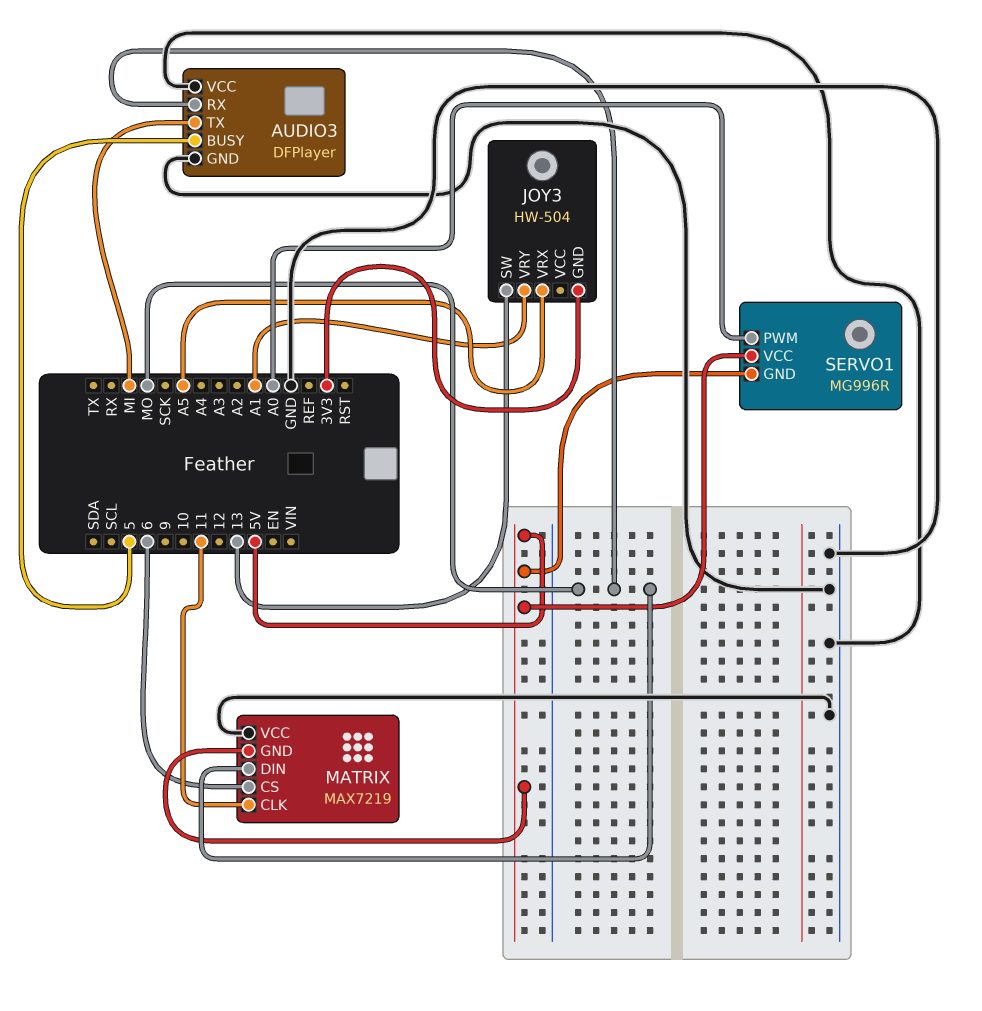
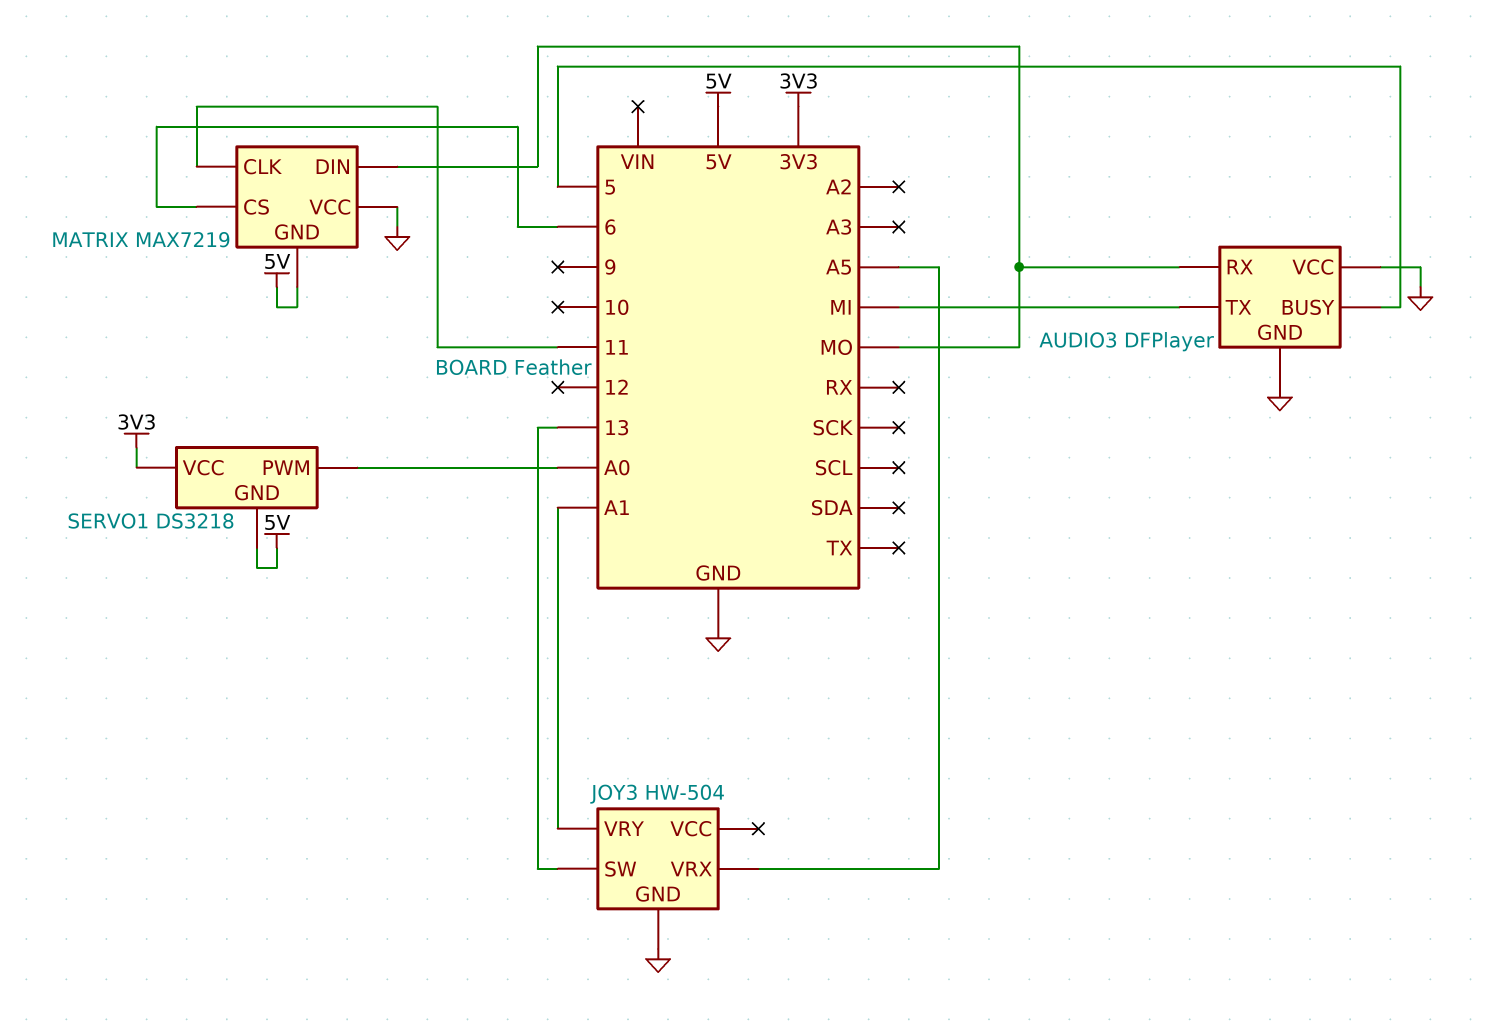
JOY3 pin GND: 3V3 -> GND
SERVO1: MG996R -> DS3218
SERVO1 pin VCC: 5V -> 3V3

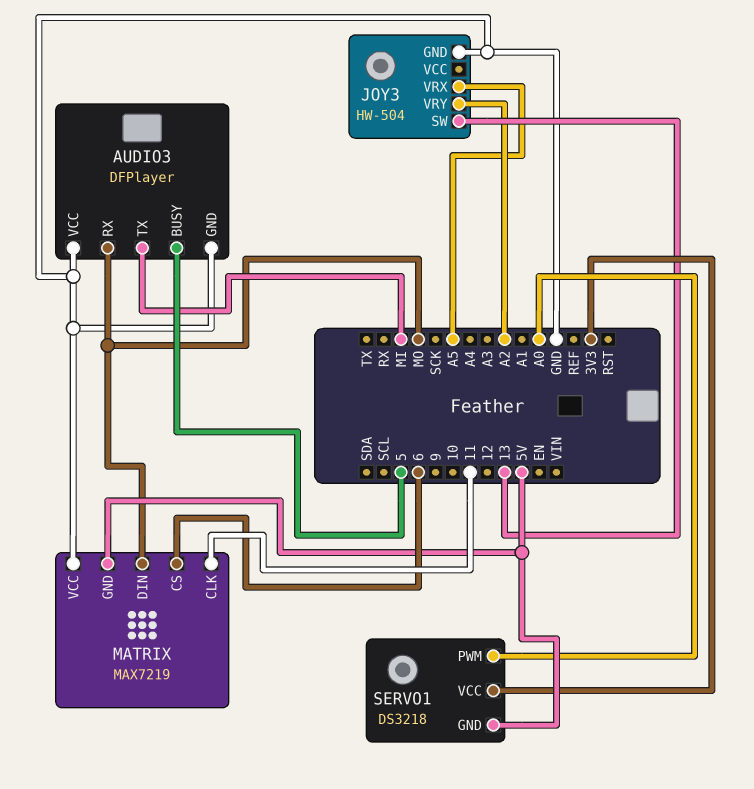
JOY3 pin VRY: A1 -> A2

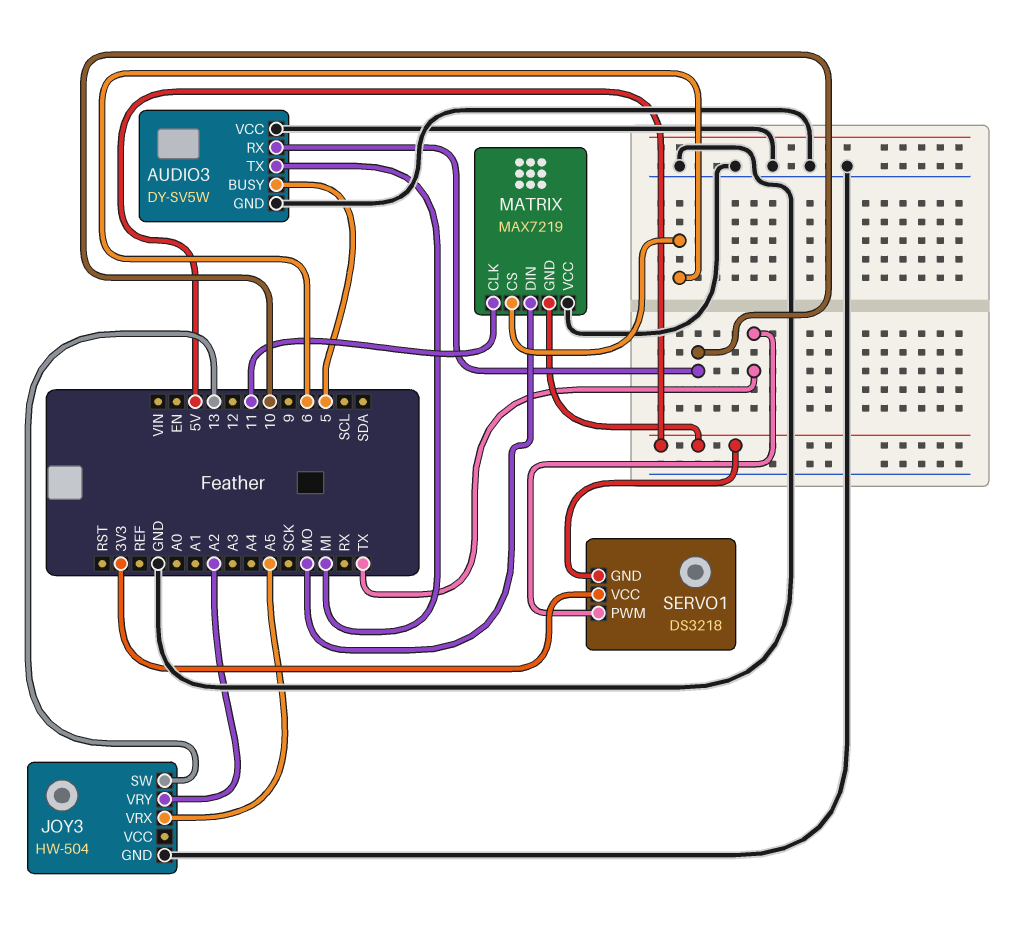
AUDIO3: DFPlayer -> DY-SV5W
AUDIO3 pin RX: MO -> 10
SERVO1 pin PWM: A0 -> TX

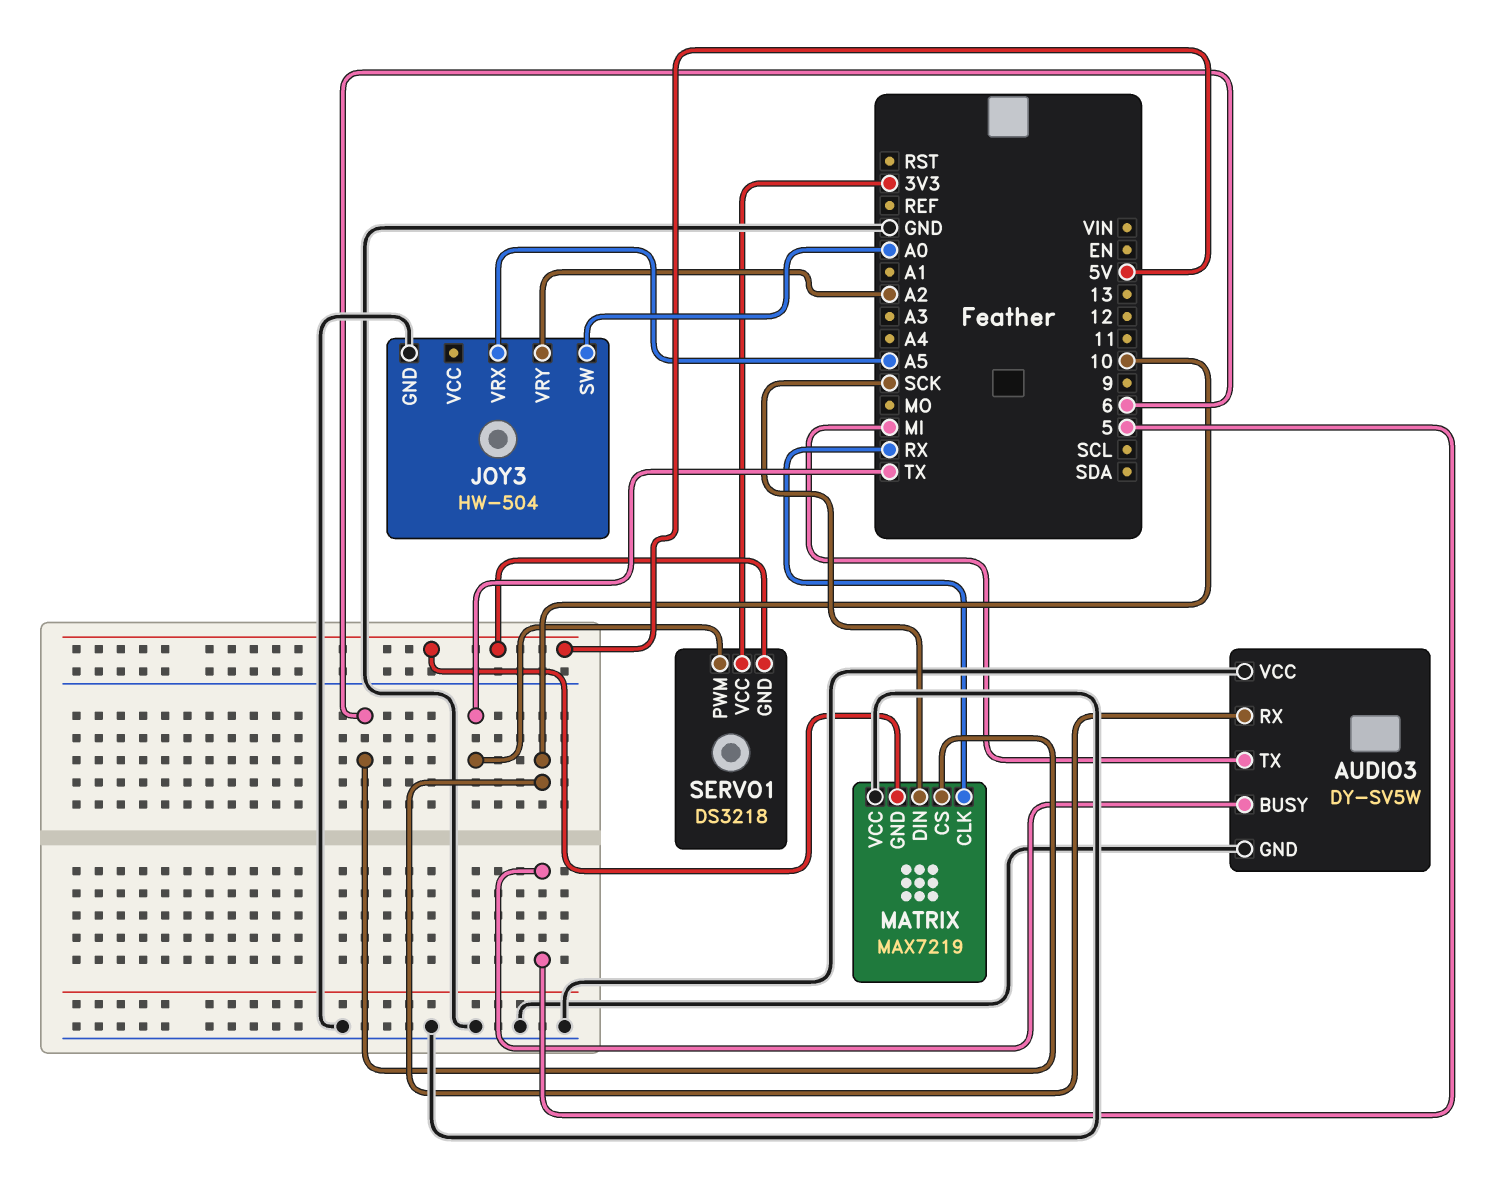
JOY3 pin SW: 13 -> A0
MATRIX pin CLK: 11 -> RX
MATRIX pin DIN: MO -> SCK

